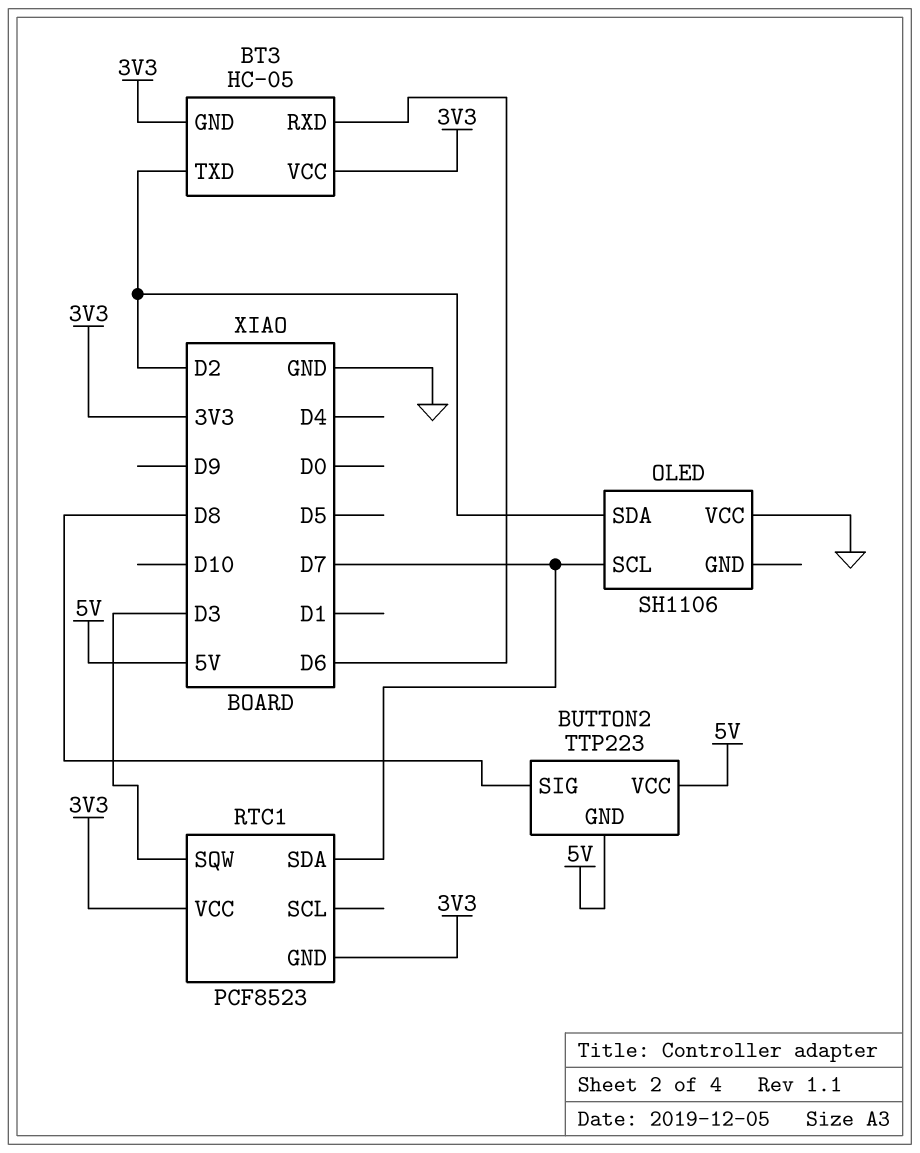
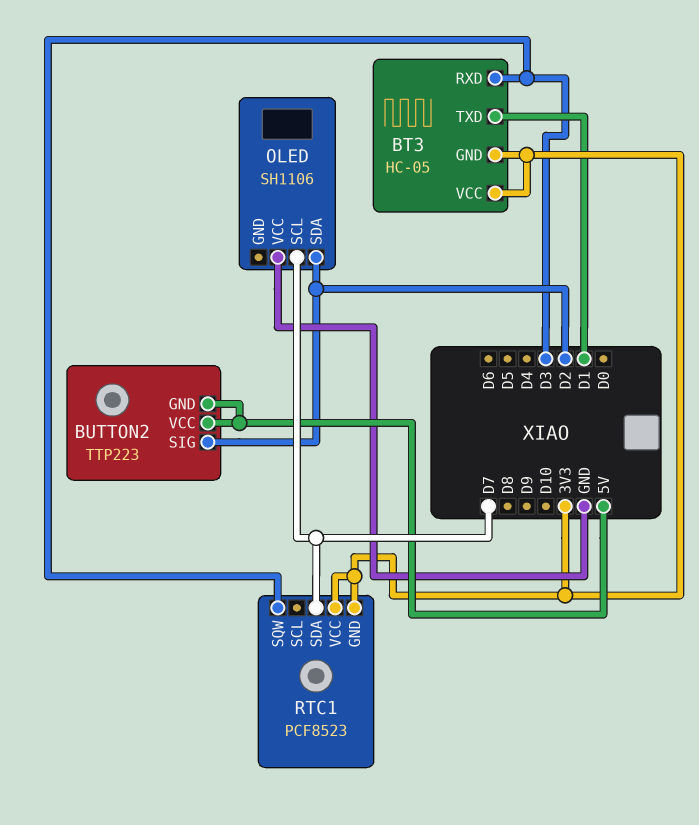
BT3 pin RXD: D6 -> D3
BT3 pin TXD: D2 -> D1
BUTTON2 pin SIG: D8 -> D2

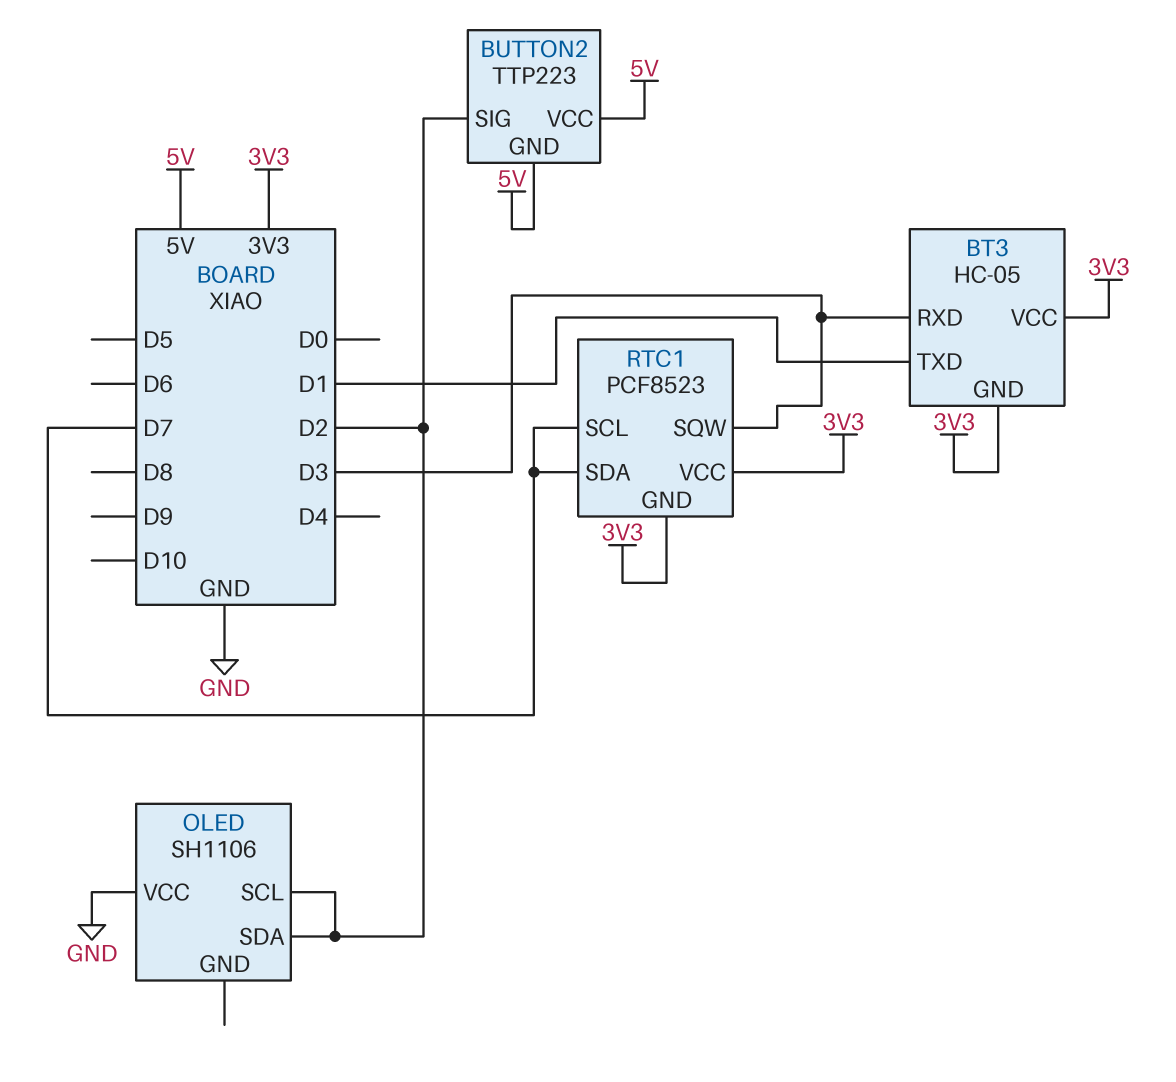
OLED pin SCL: D7 -> D2
RTC1 pin SCL: none -> D7

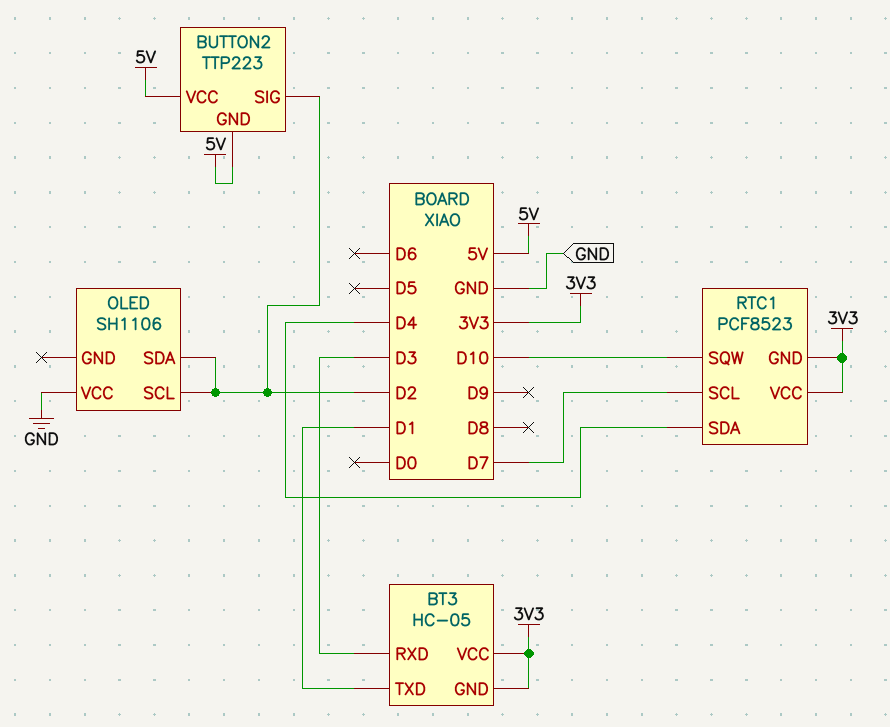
RTC1 pin SDA: D7 -> D4
RTC1 pin SQW: D3 -> D10

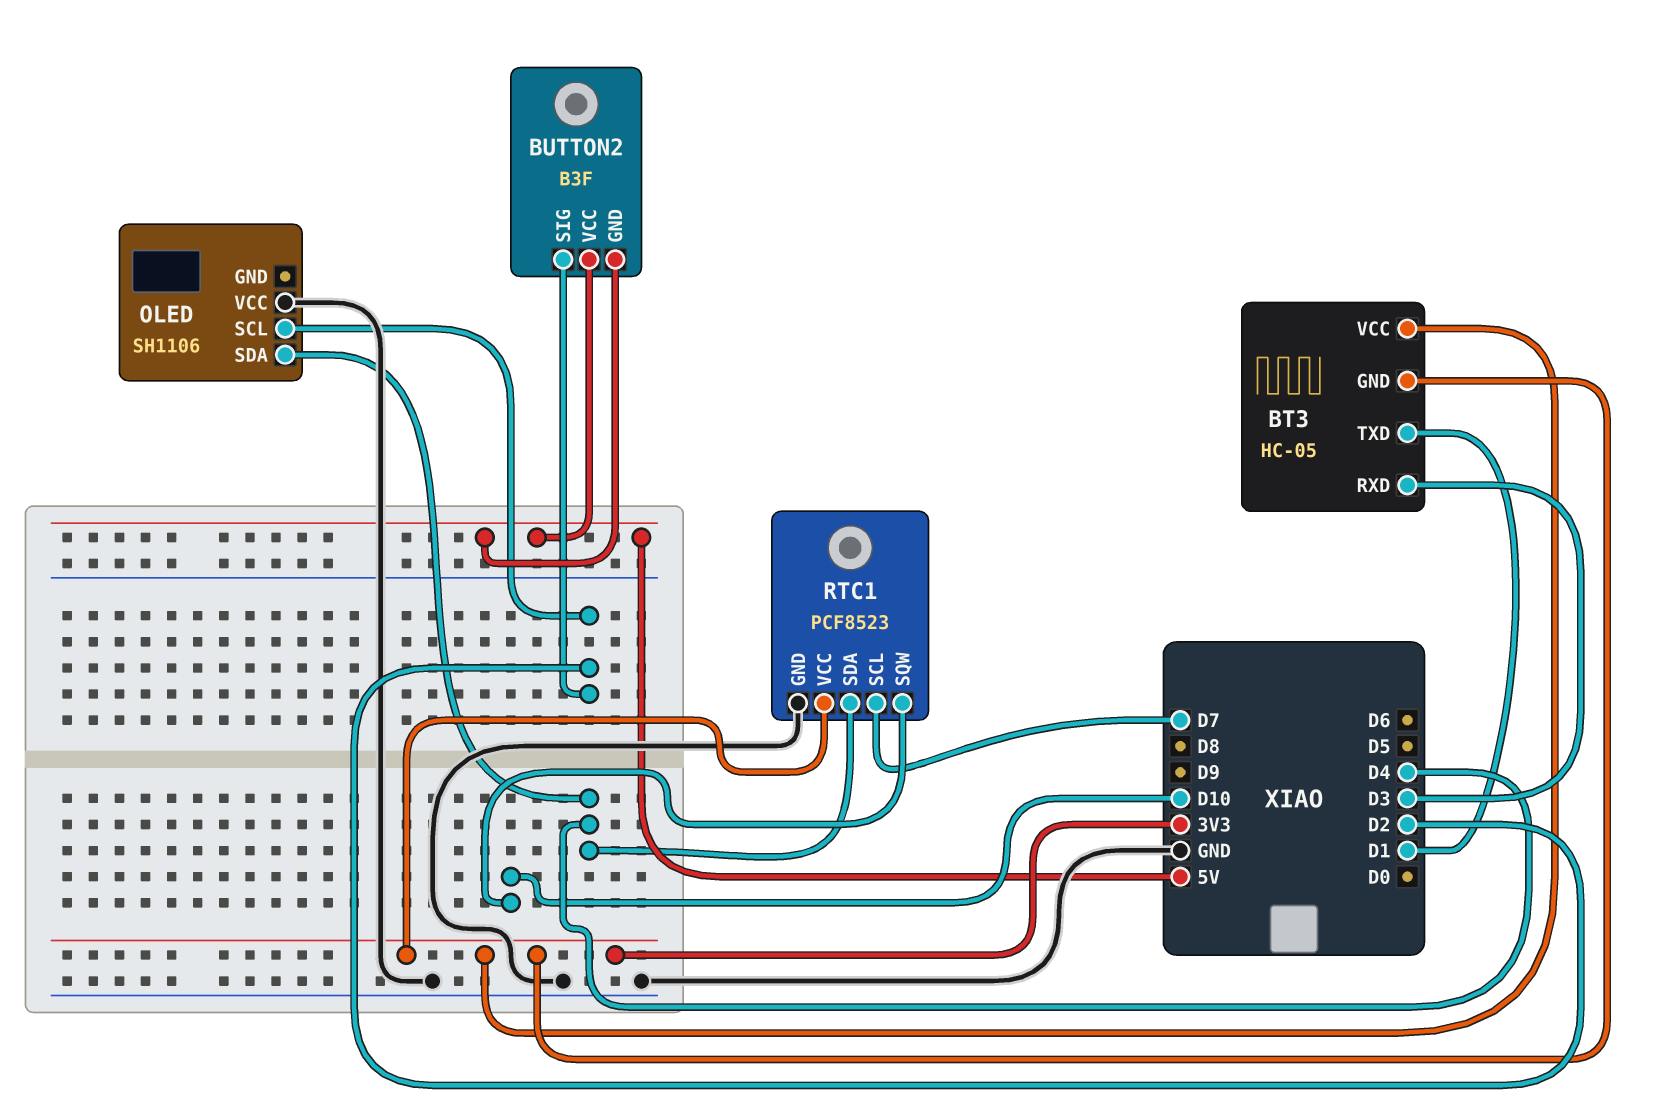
BUTTON2: TTP223 -> B3F
OLED pin SDA: D2 -> D4
RTC1 pin GND: 3V3 -> GND

